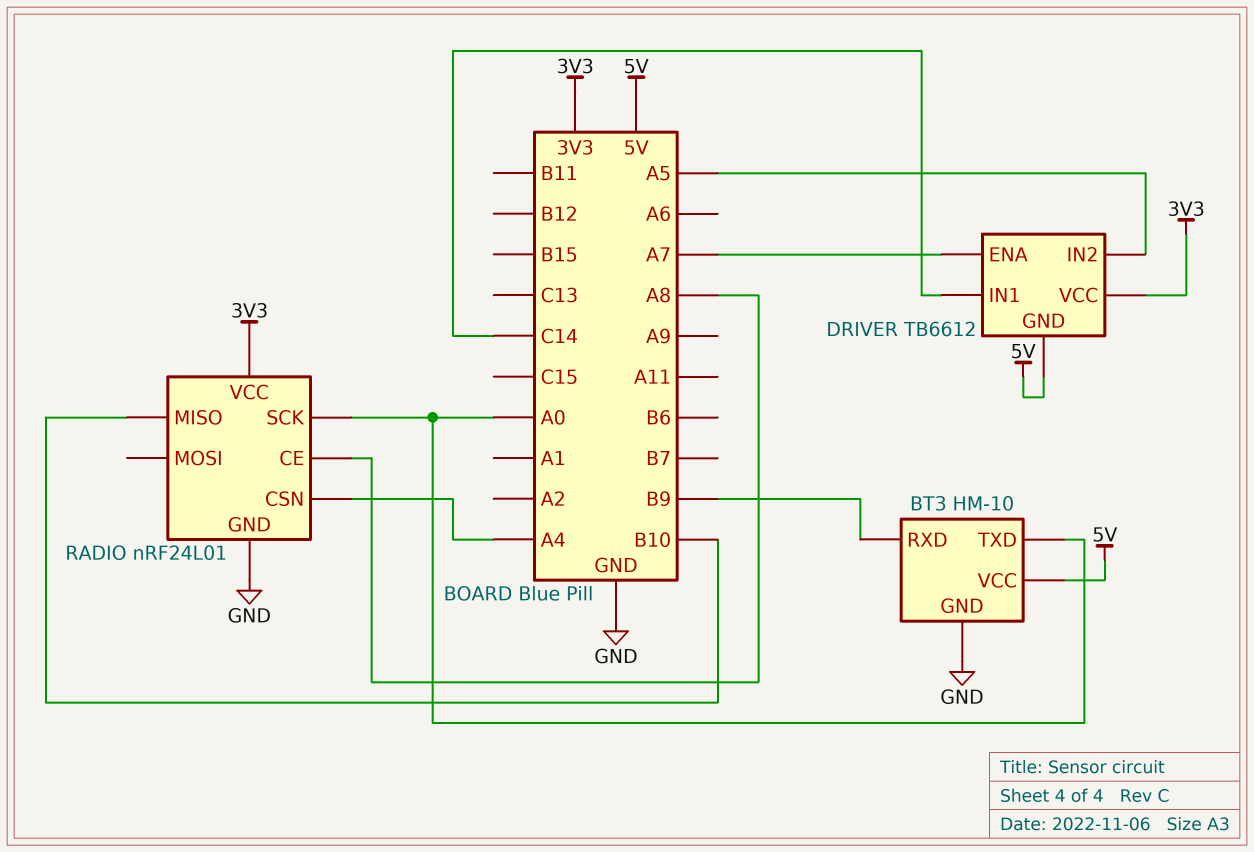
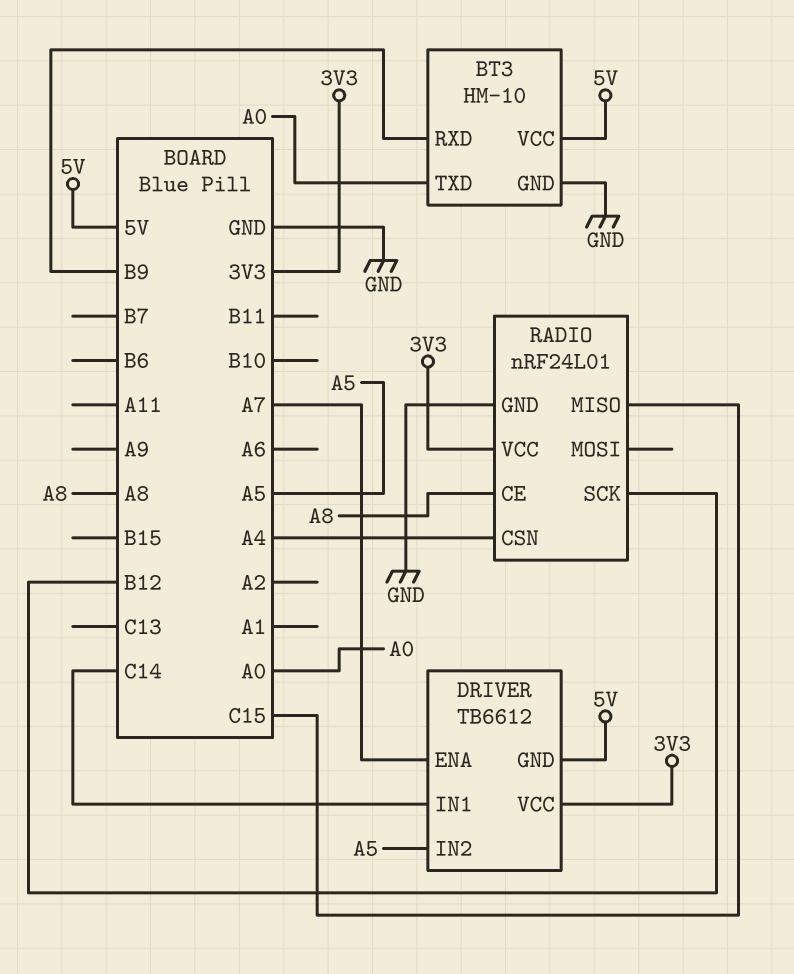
RADIO pin MISO: B10 -> C15
RADIO pin SCK: A0 -> B12

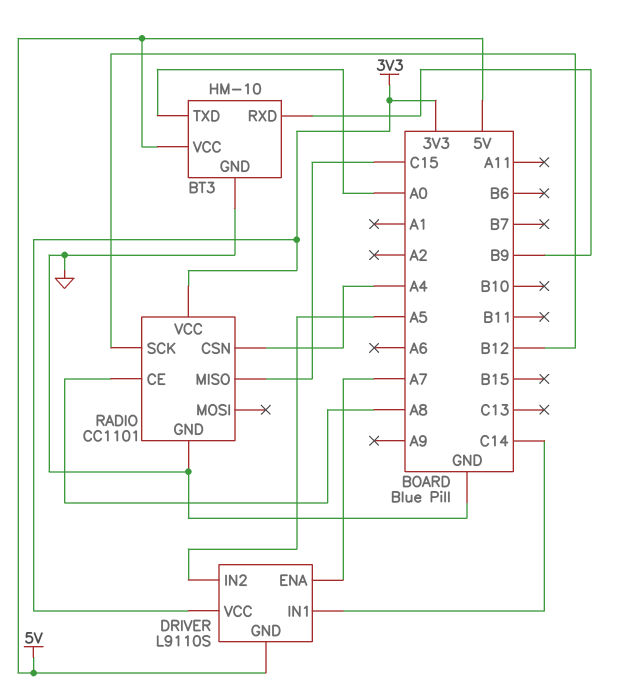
DRIVER: TB6612 -> L9110S
RADIO: nRF24L01 -> CC1101

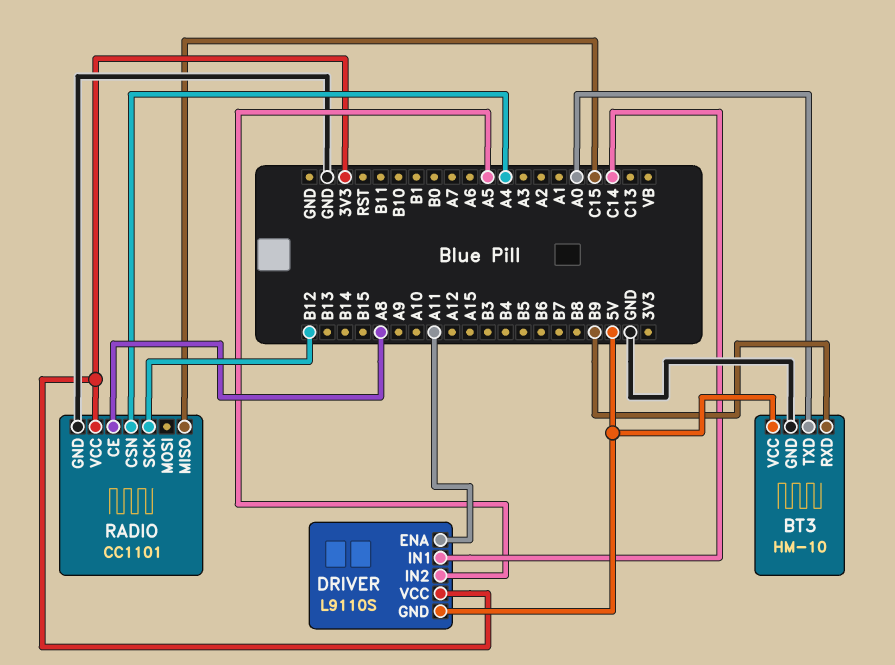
DRIVER pin ENA: A7 -> A11

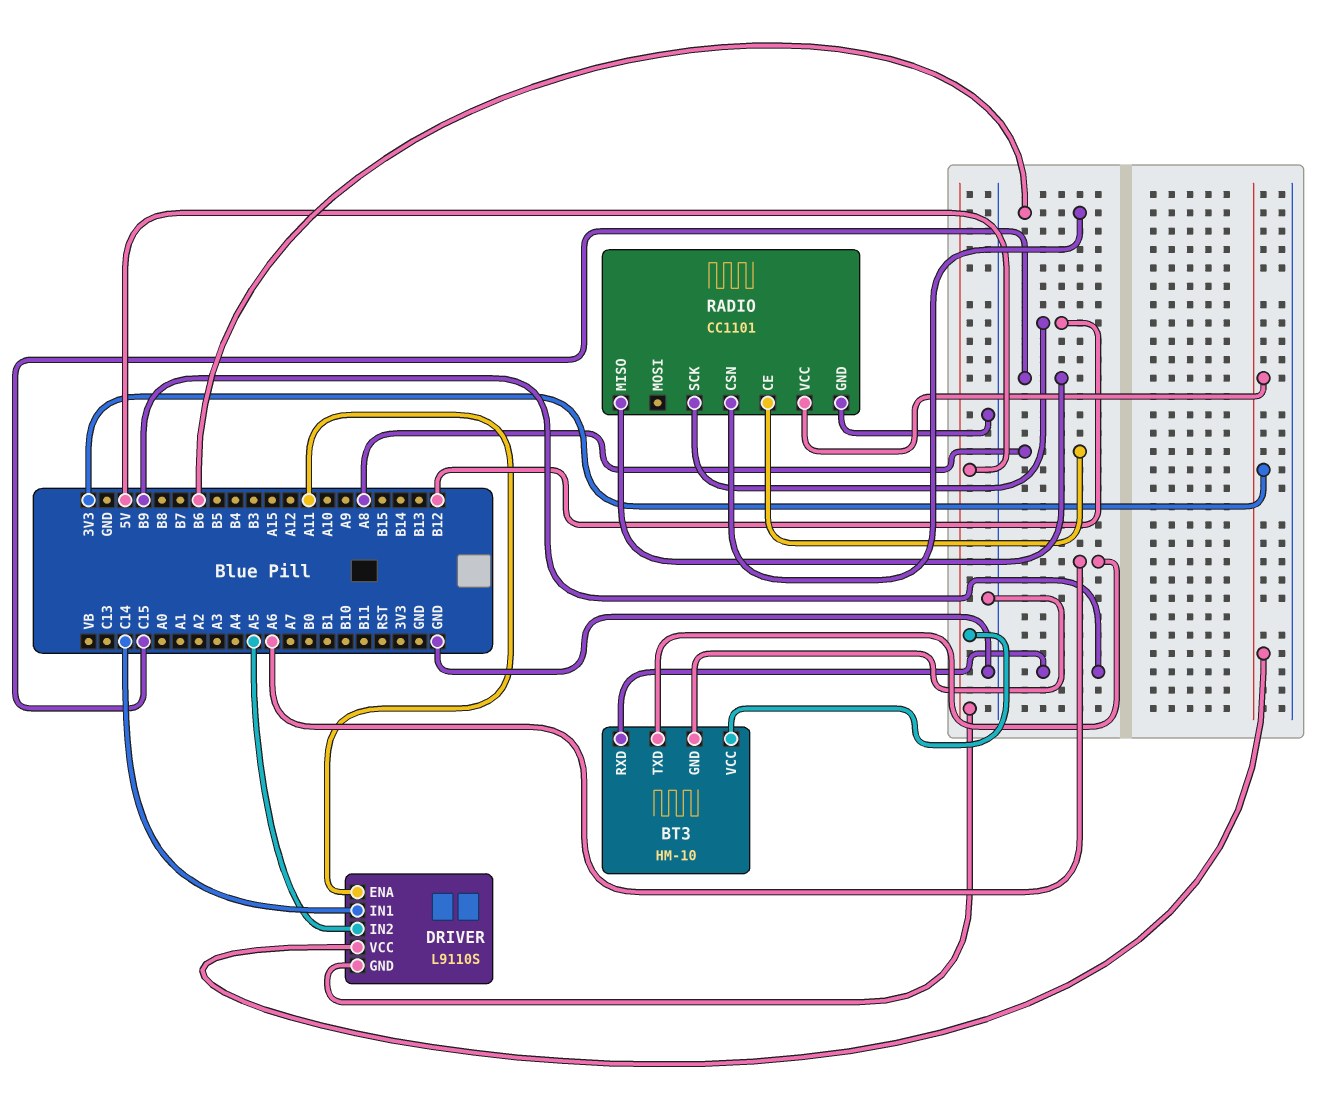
BT3 pin TXD: A0 -> A6
RADIO pin CSN: A4 -> B6

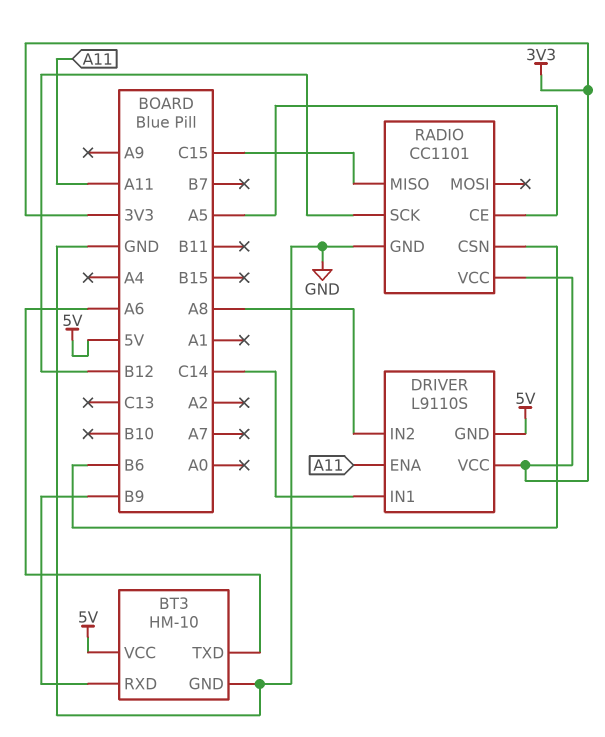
DRIVER pin IN2: A5 -> A8
RADIO pin CE: A8 -> A5

